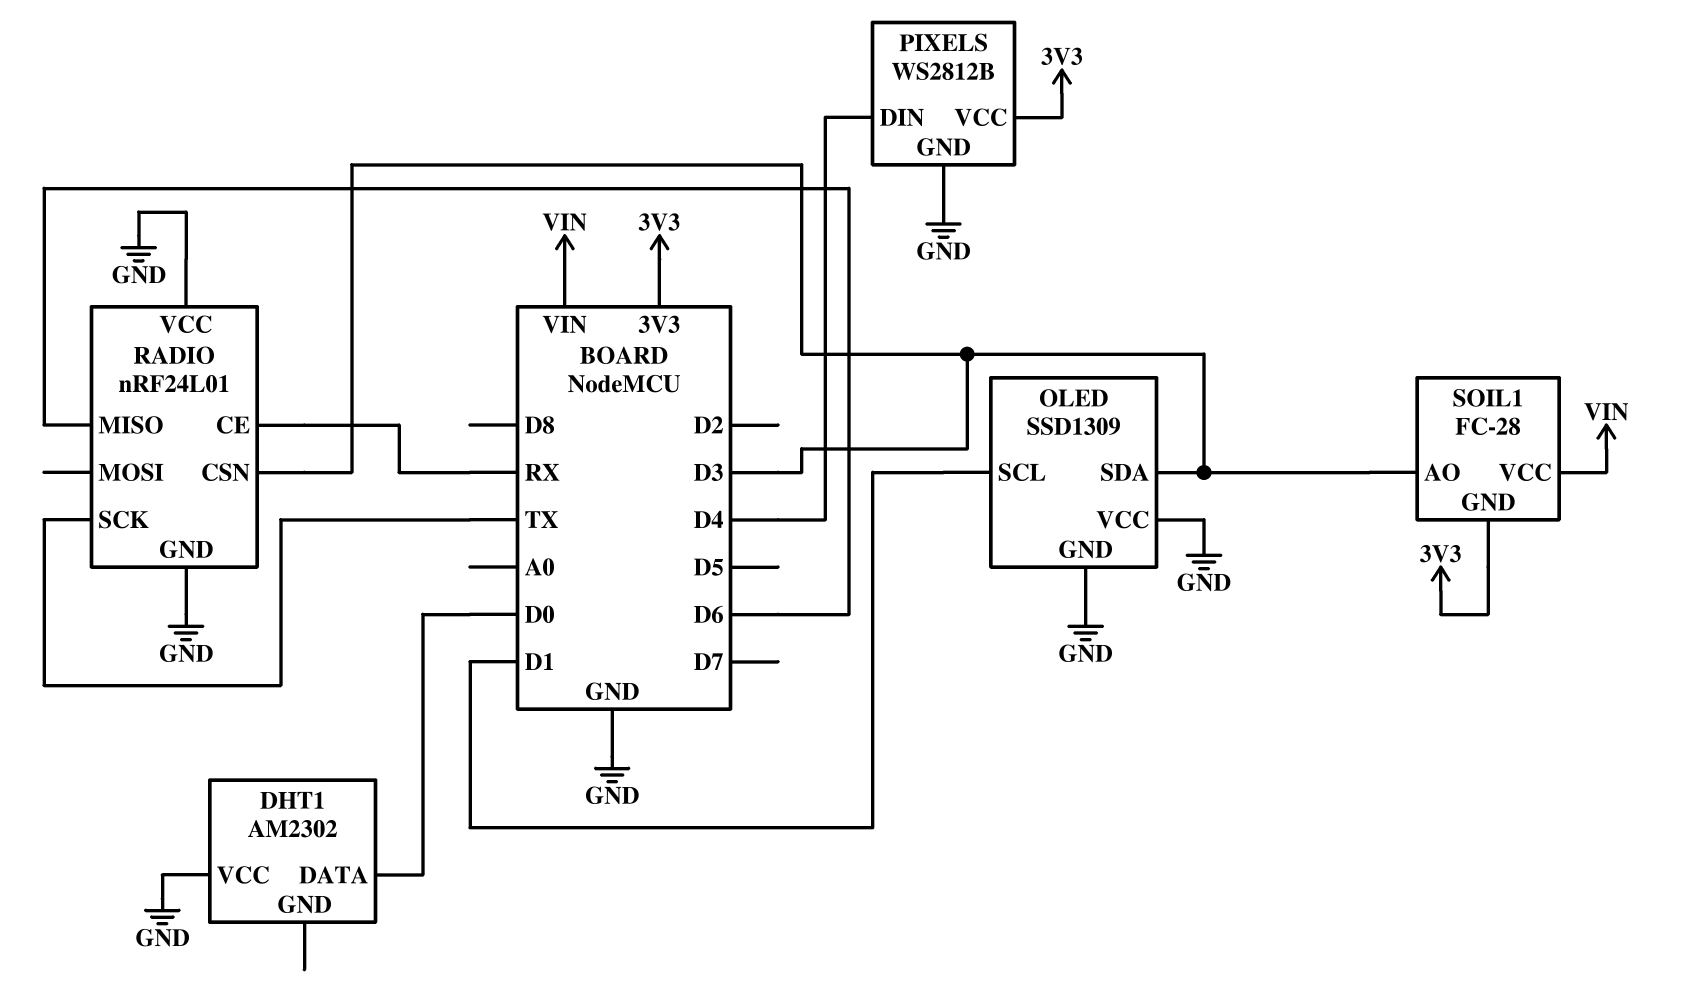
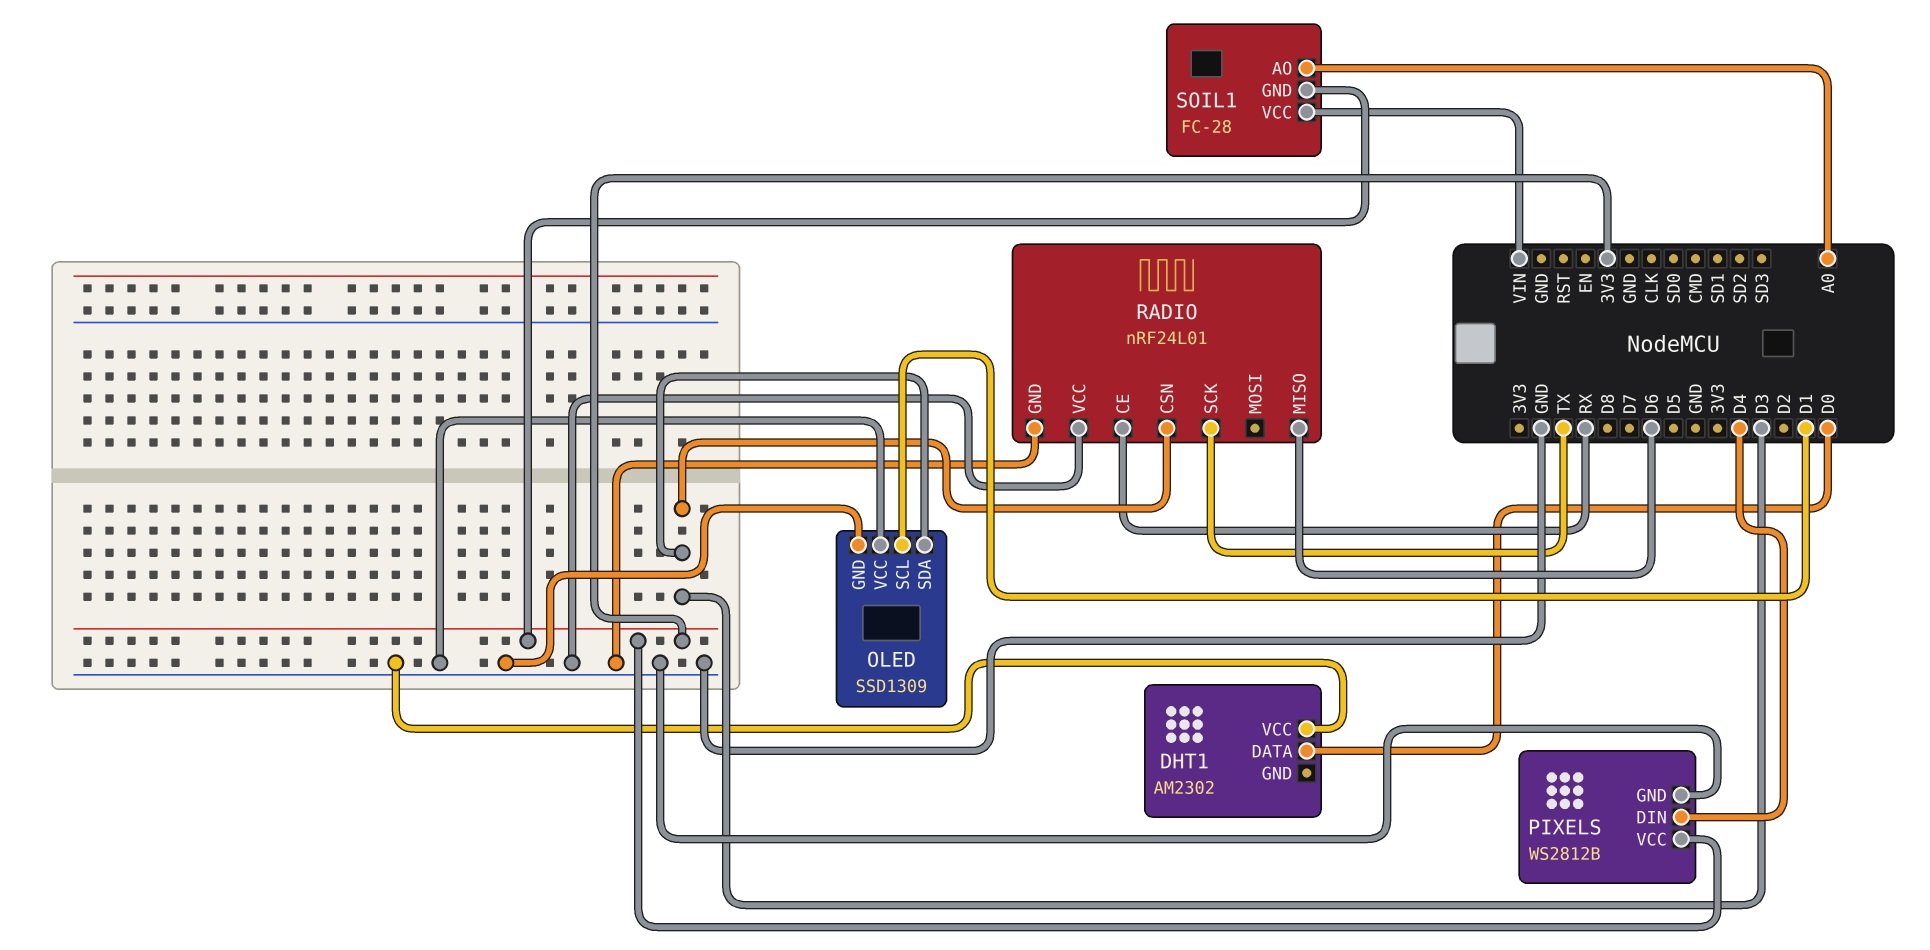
SOIL1 pin AO: D3 -> A0

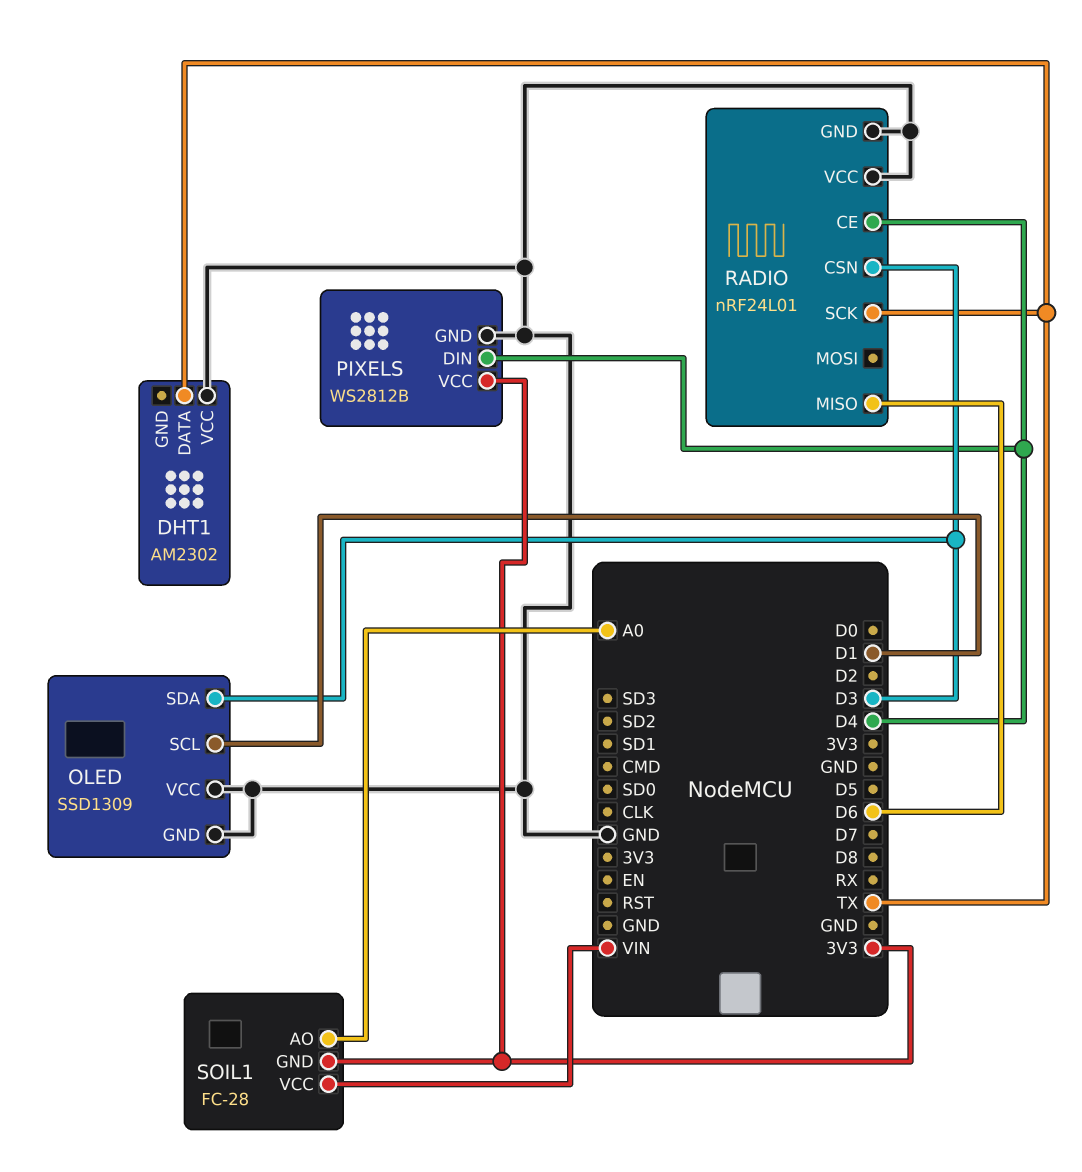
DHT1 pin DATA: D0 -> TX
RADIO pin CE: RX -> D4

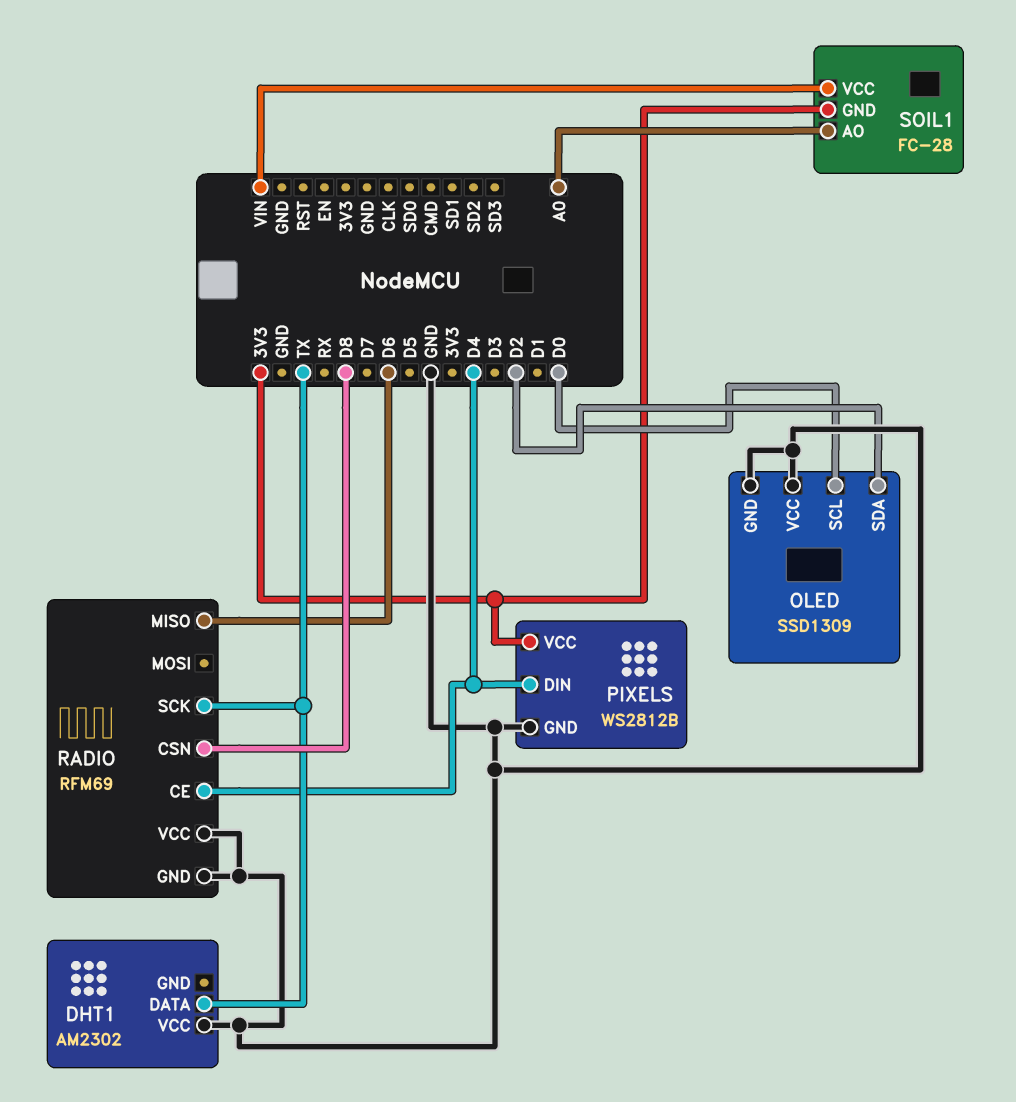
OLED pin SCL: D1 -> D0
OLED pin SDA: D3 -> D2
RADIO: nRF24L01 -> RFM69
RADIO pin CSN: D3 -> D8

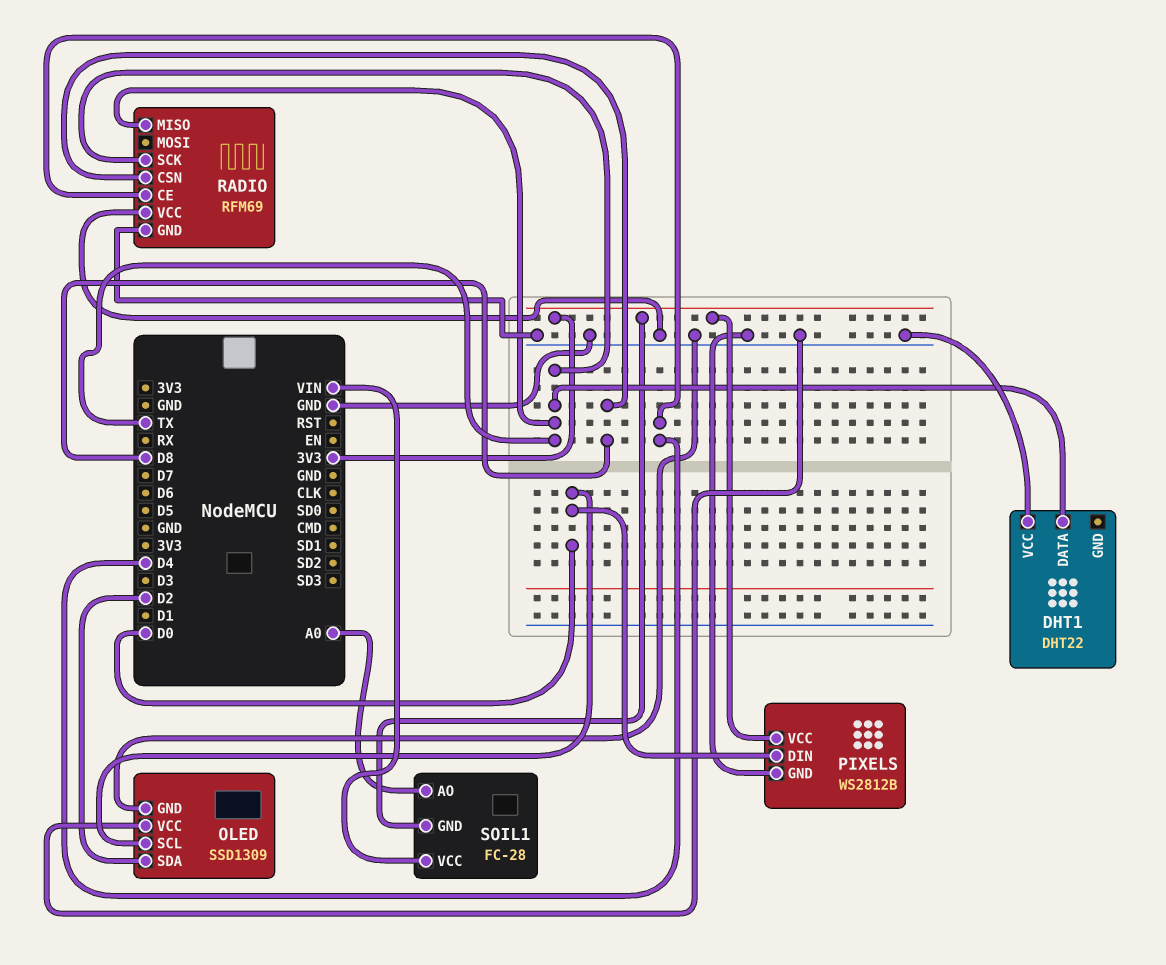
DHT1: AM2302 -> DHT22
PIXELS pin DIN: D4 -> D0
RADIO pin MISO: D6 -> TX

